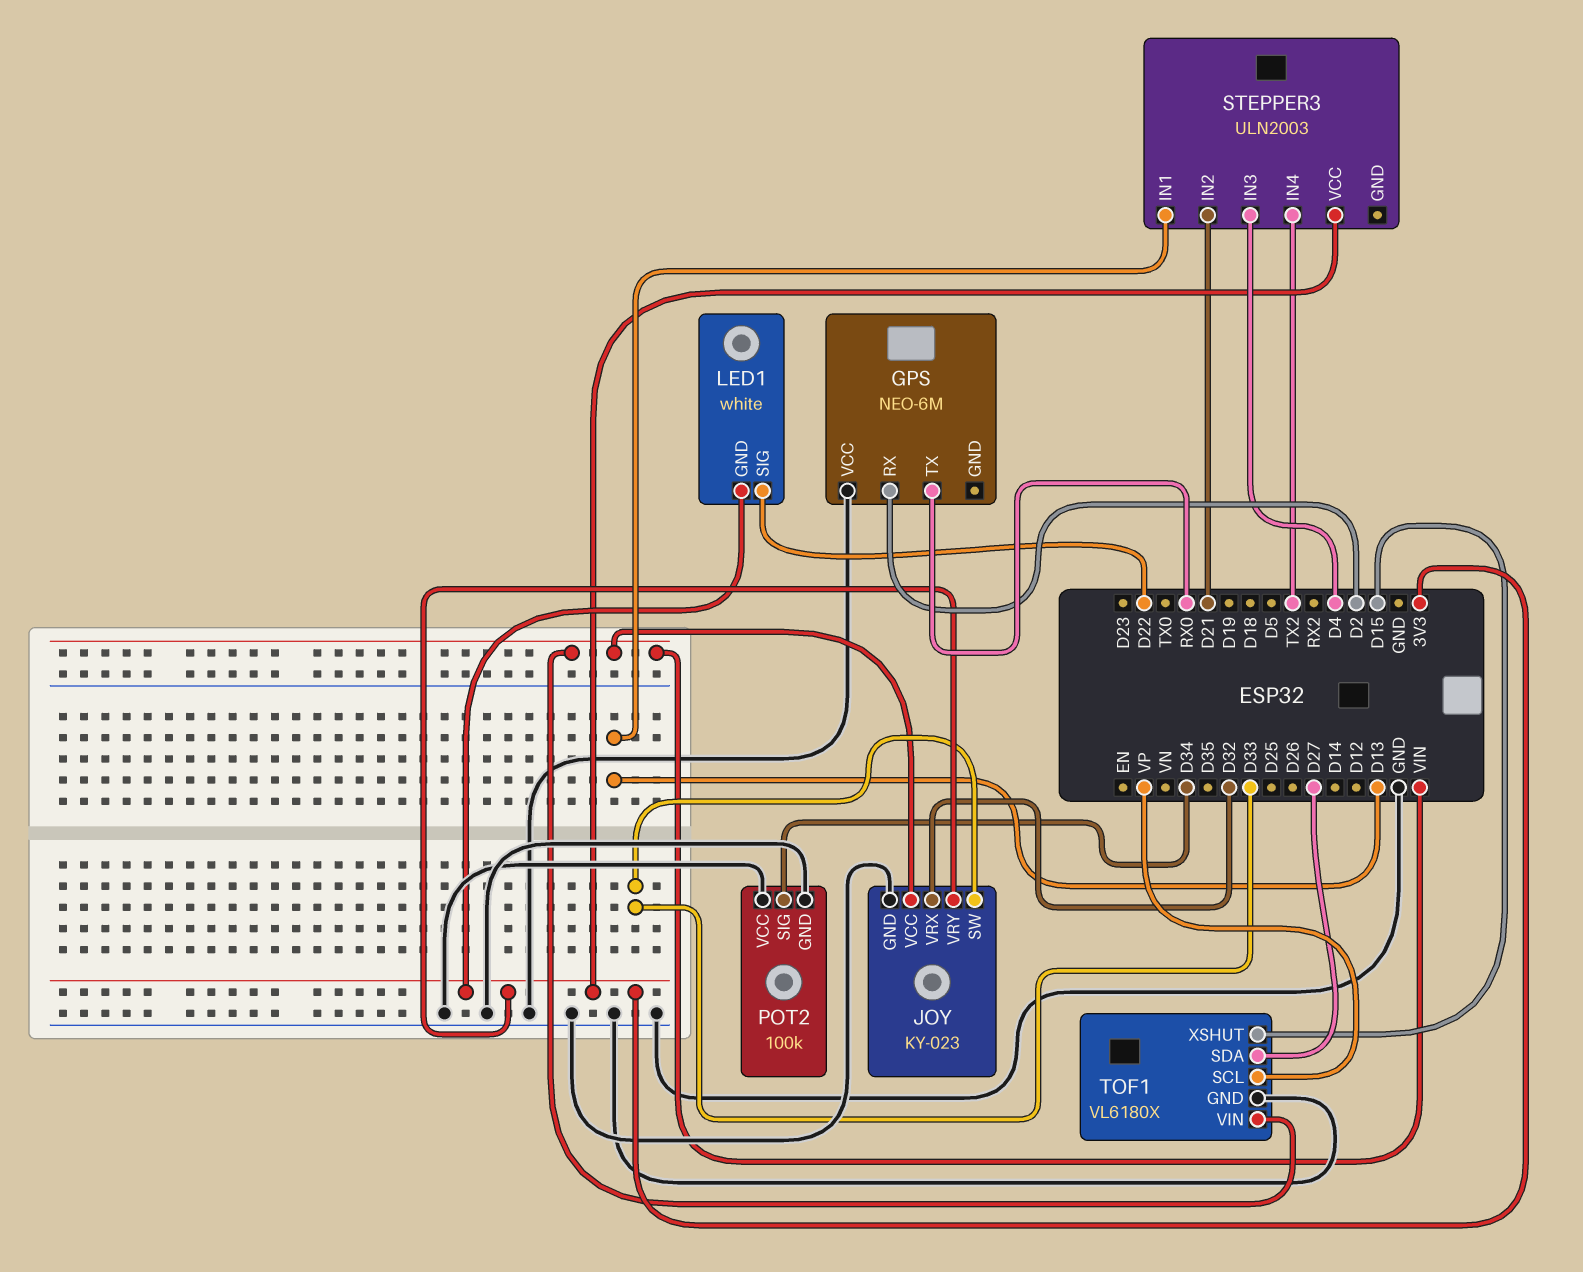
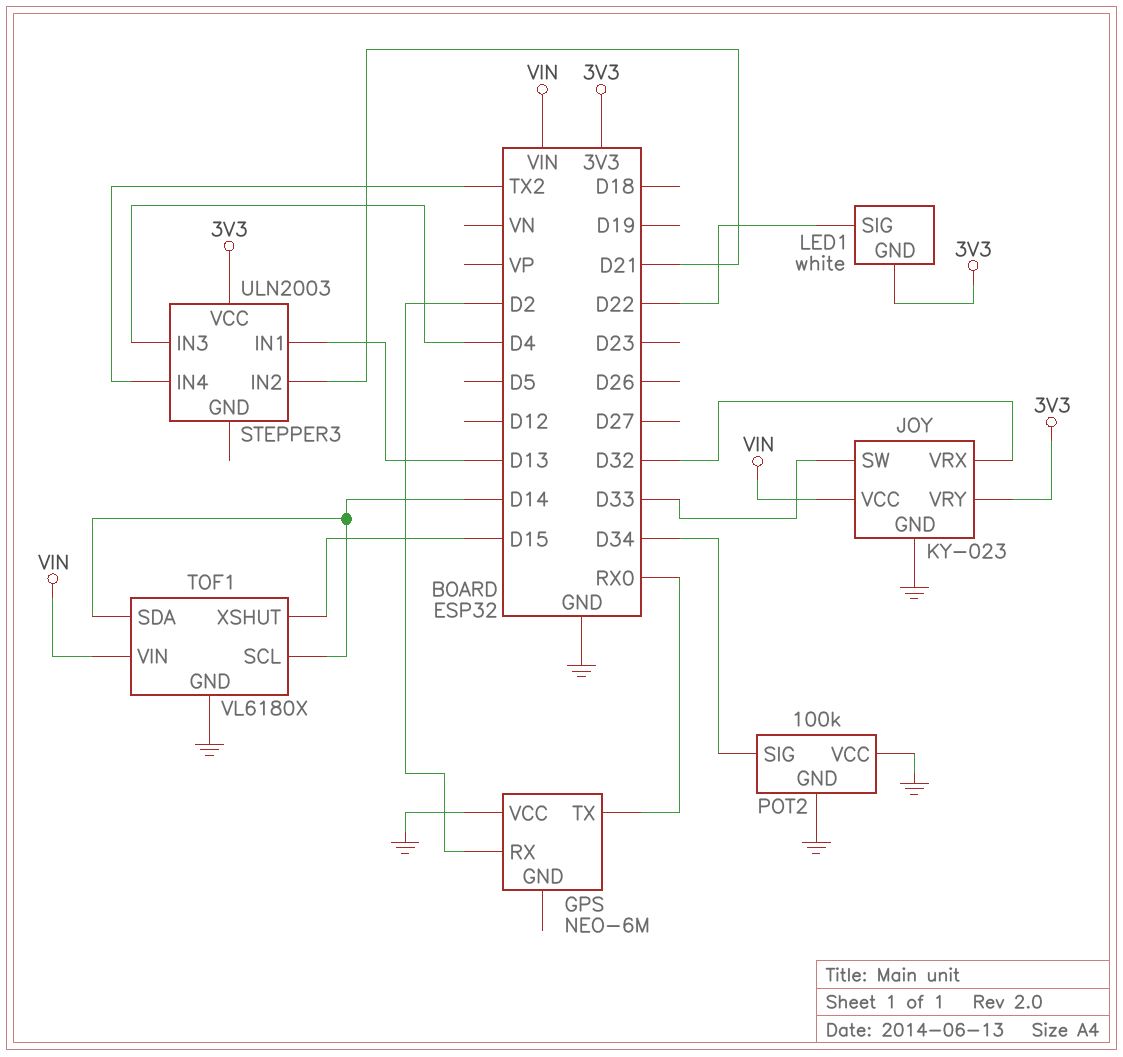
TOF1 pin SCL: VP -> D14
TOF1 pin SDA: D27 -> D14

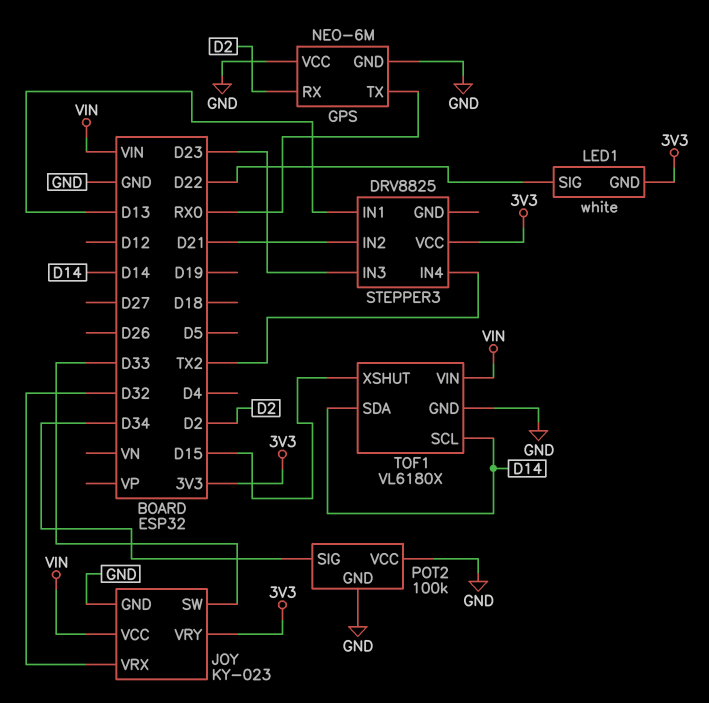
GPS pin GND: none -> GND
STEPPER3: ULN2003 -> DRV8825
STEPPER3 pin IN3: D4 -> D23

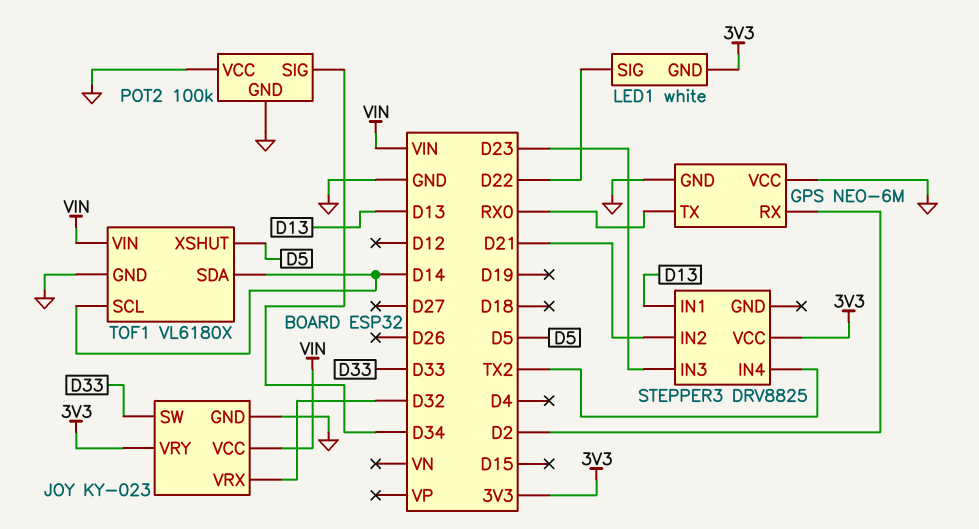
TOF1 pin XSHUT: D15 -> D5

